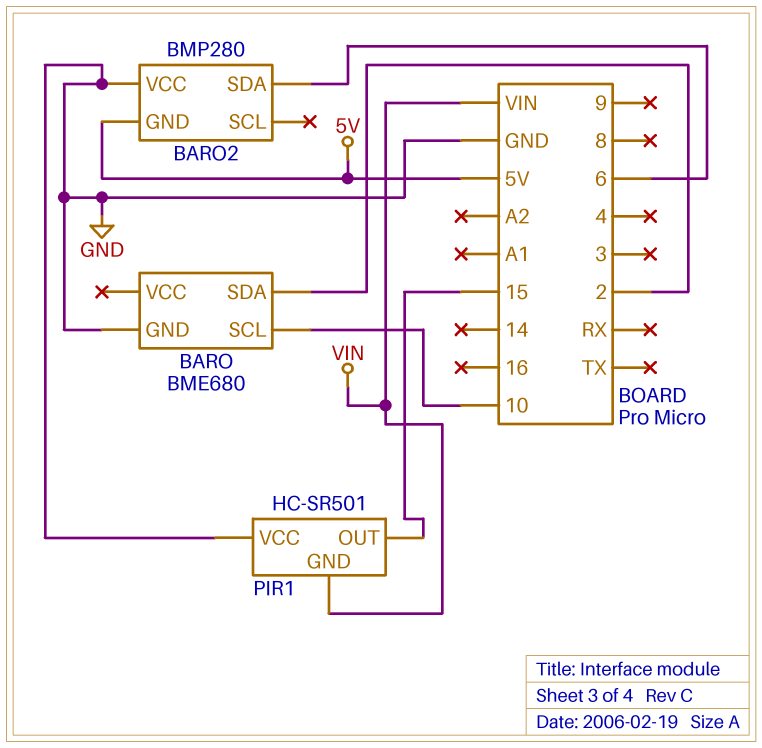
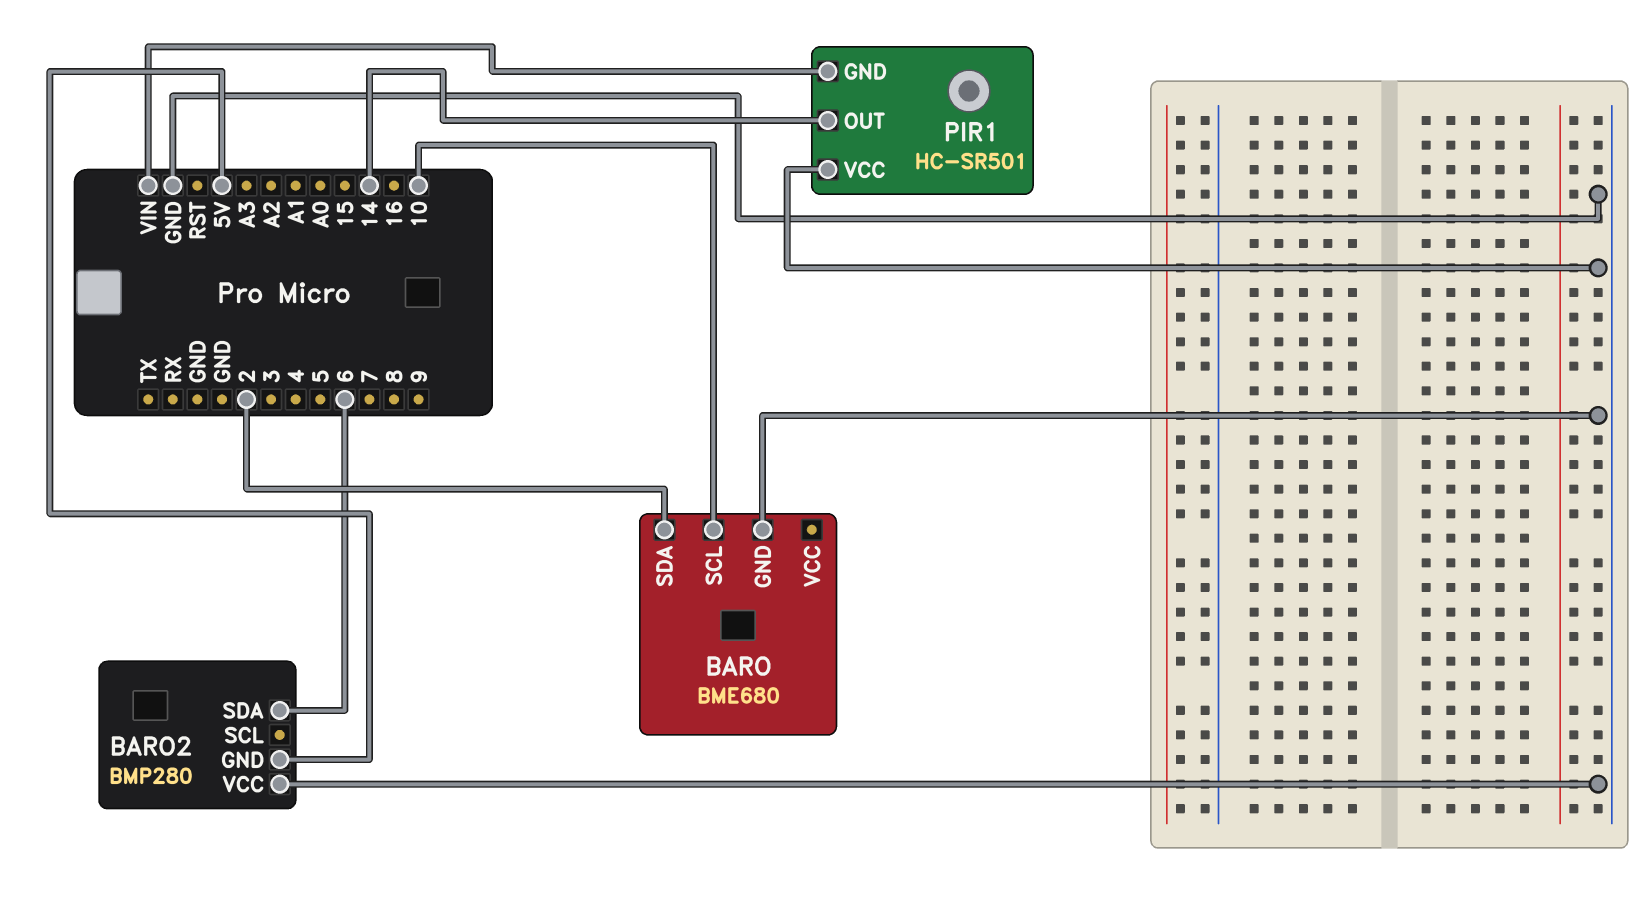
PIR1 pin OUT: 15 -> 14

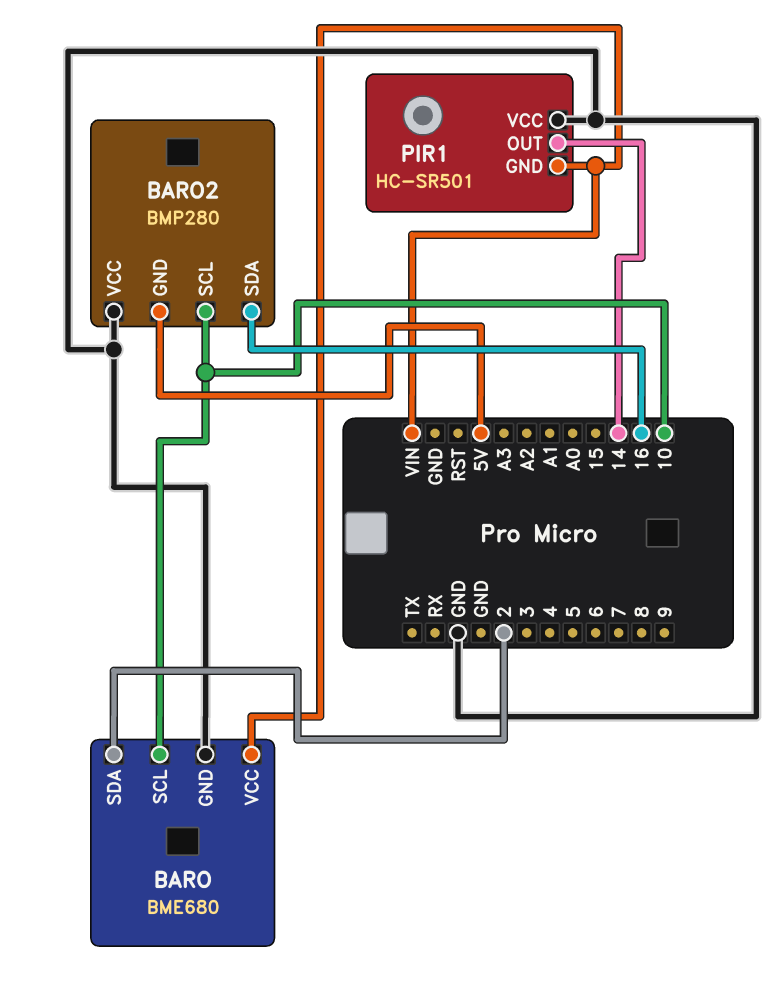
BARO pin VCC: none -> VIN
BARO2 pin SCL: none -> 10
BARO2 pin SDA: 6 -> 16

